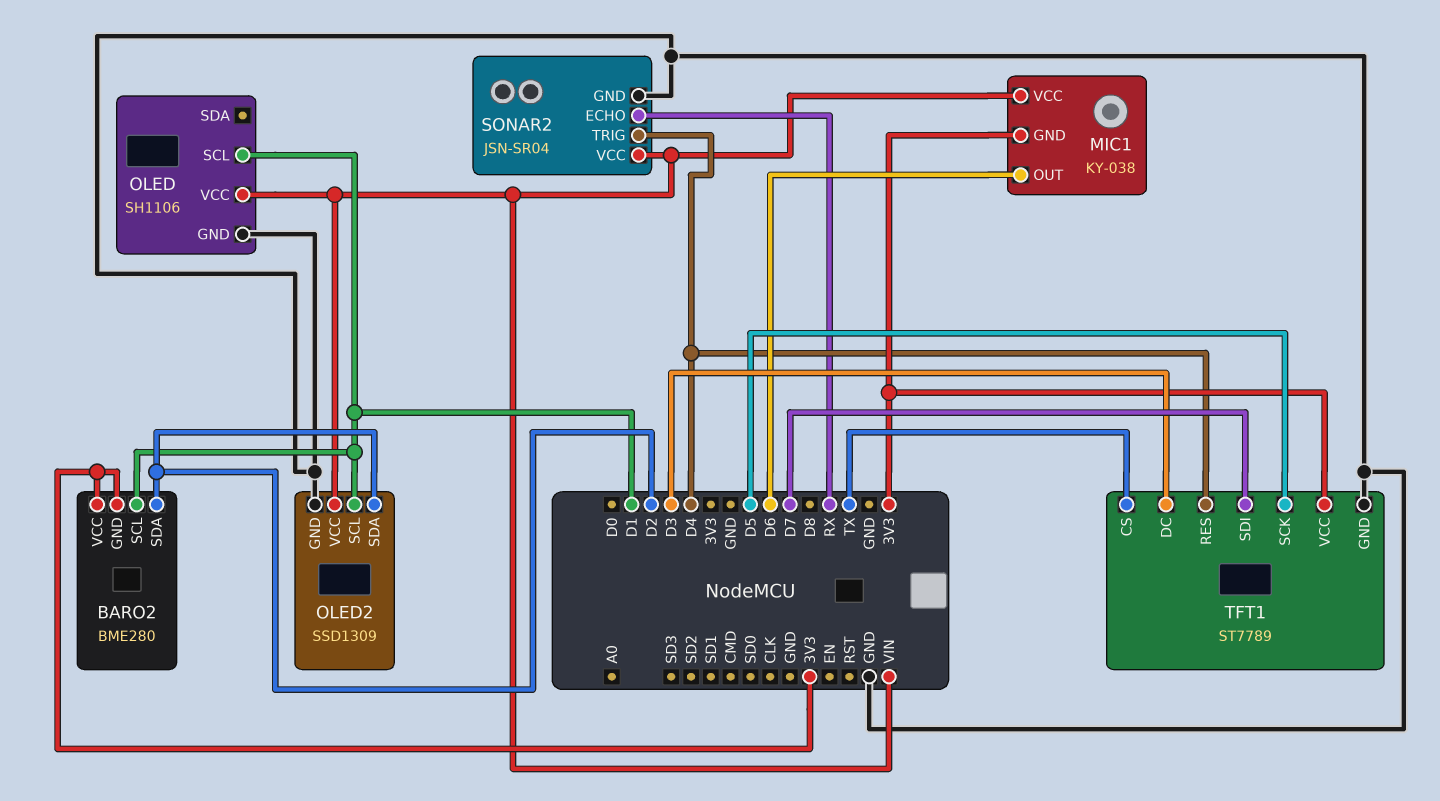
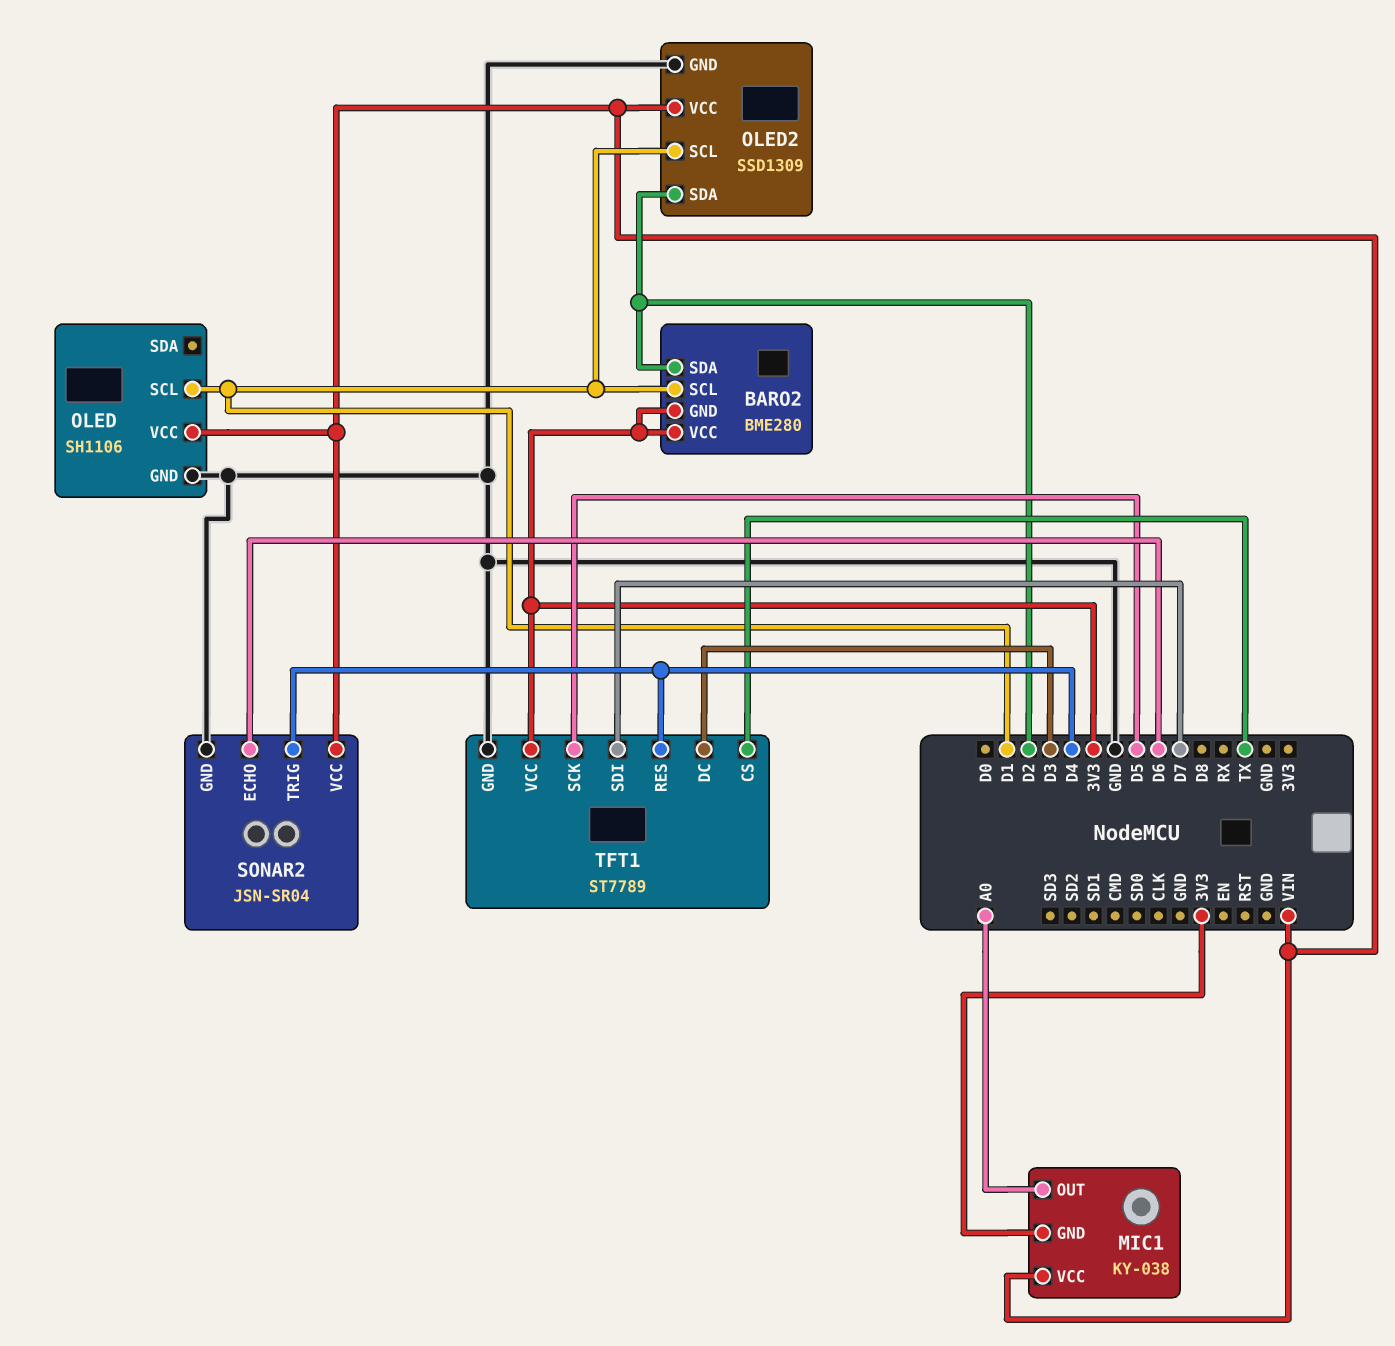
MIC1 pin OUT: D6 -> A0
SONAR2 pin ECHO: RX -> D6

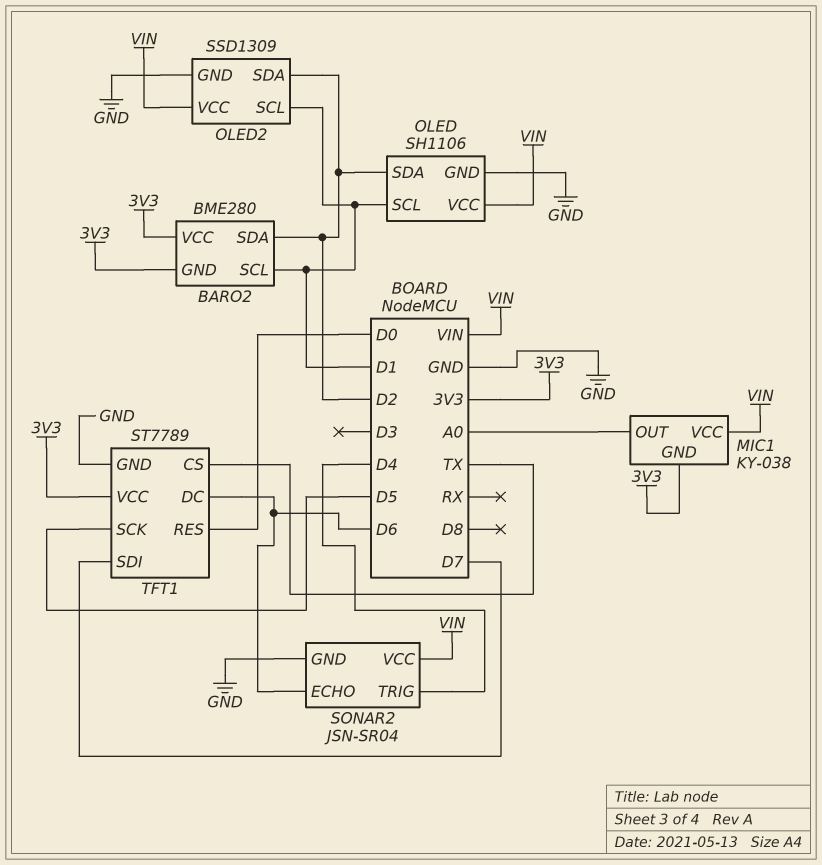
OLED pin SDA: none -> D2
TFT1 pin DC: D3 -> D6
TFT1 pin RES: D4 -> D0

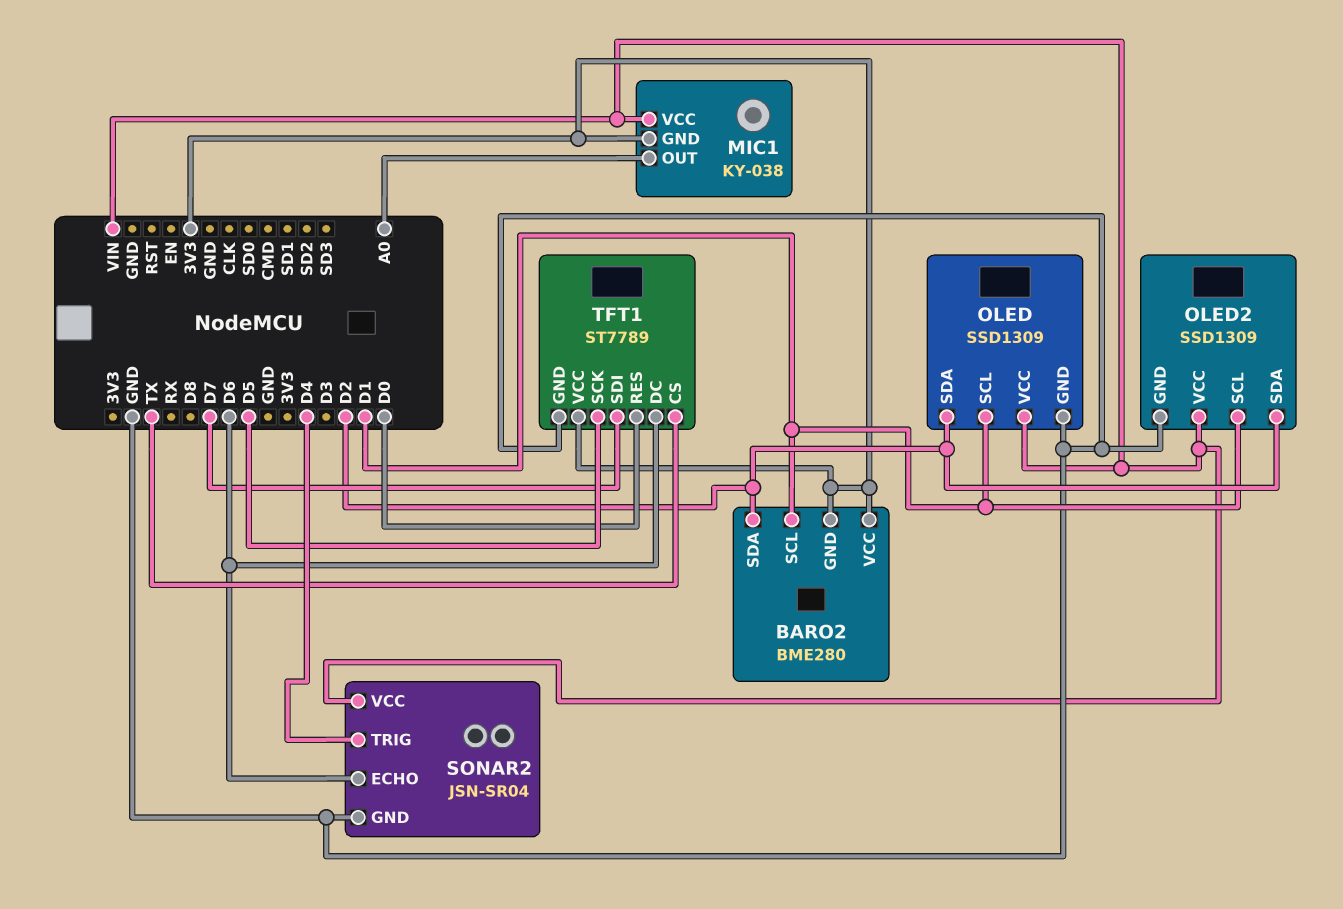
OLED: SH1106 -> SSD1309

